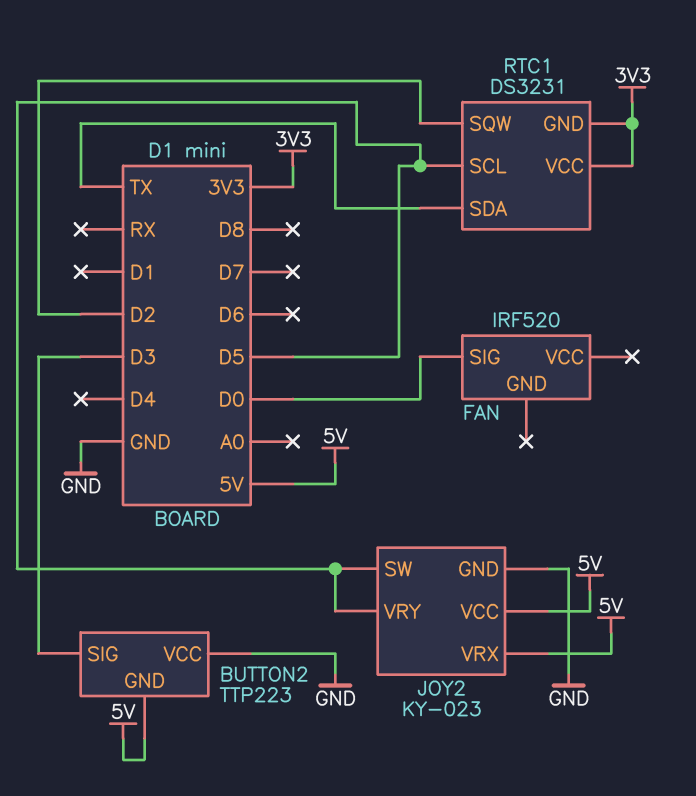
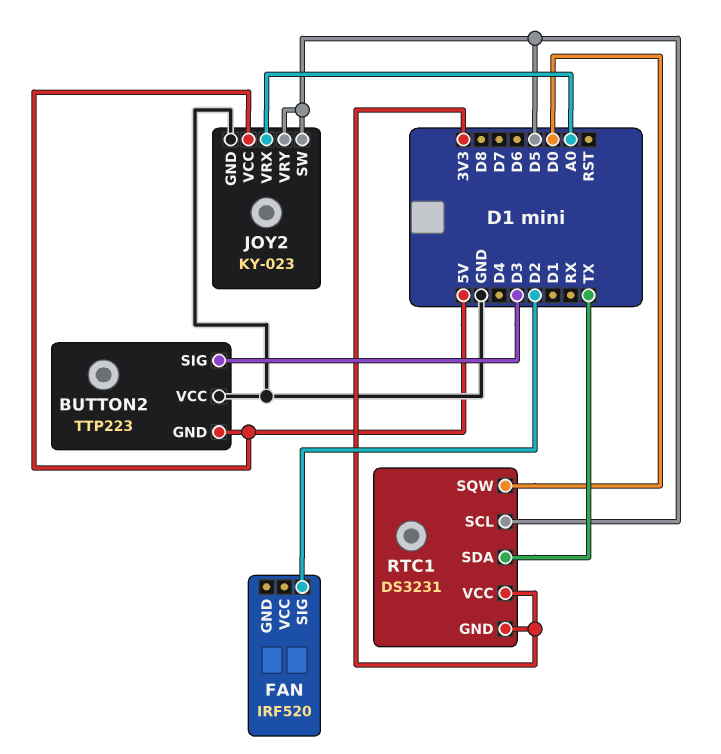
FAN pin SIG: D0 -> D2
JOY2 pin VRX: 5V -> A0
RTC1 pin SQW: D2 -> D0

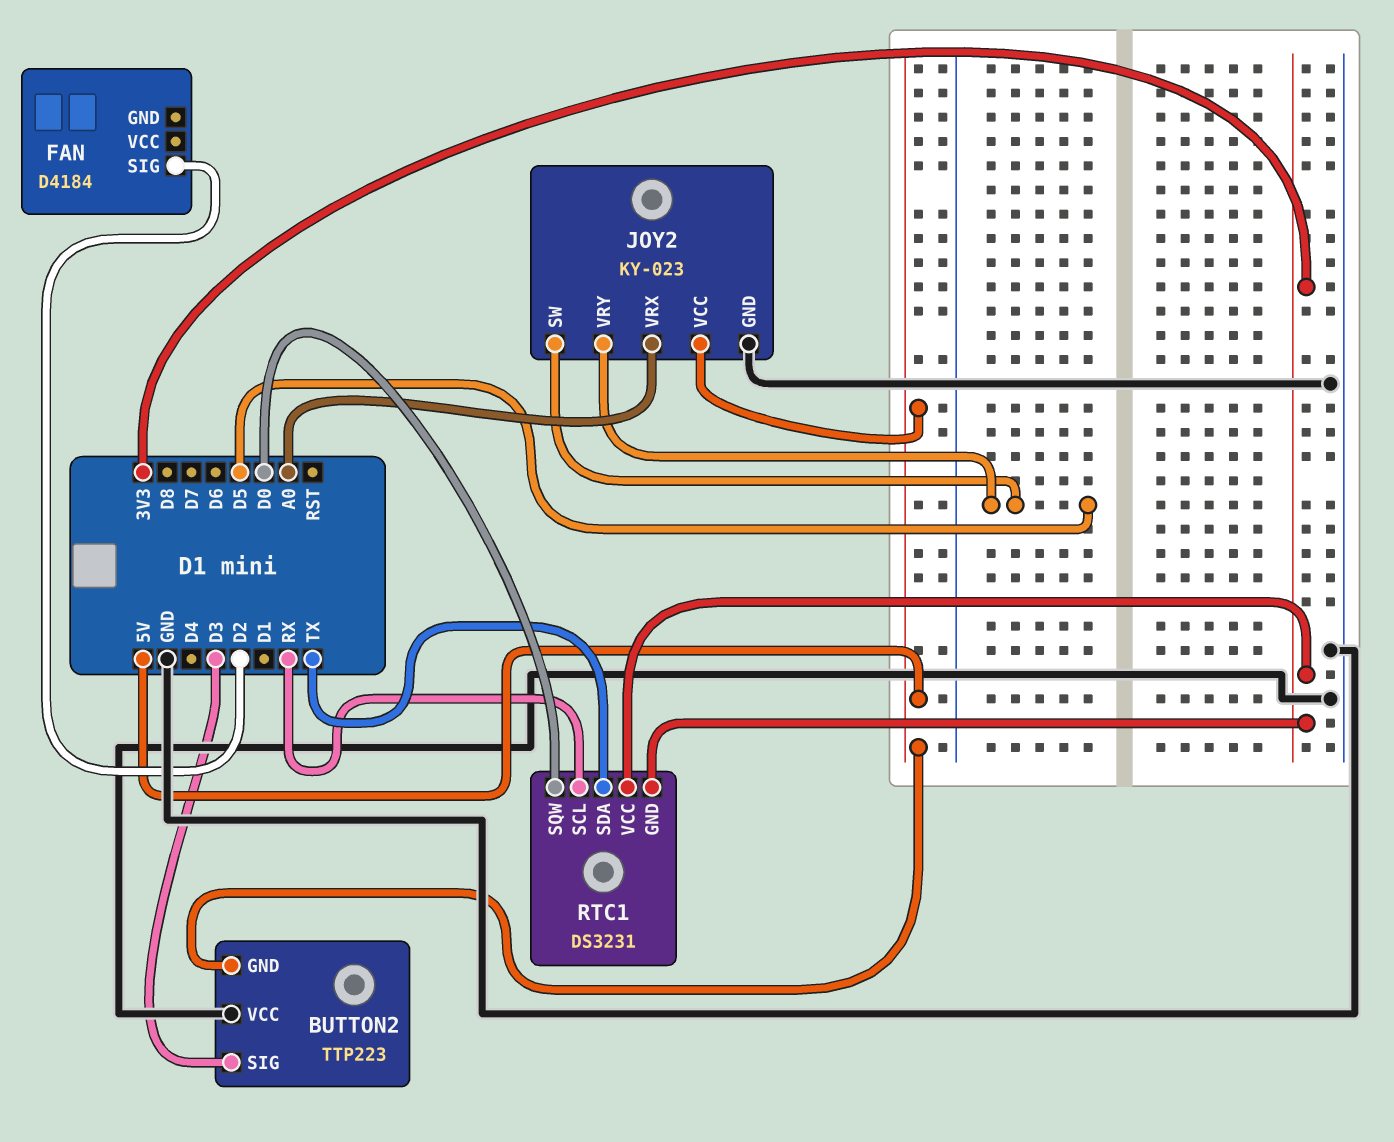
FAN: IRF520 -> D4184
RTC1 pin SCL: D5 -> RX

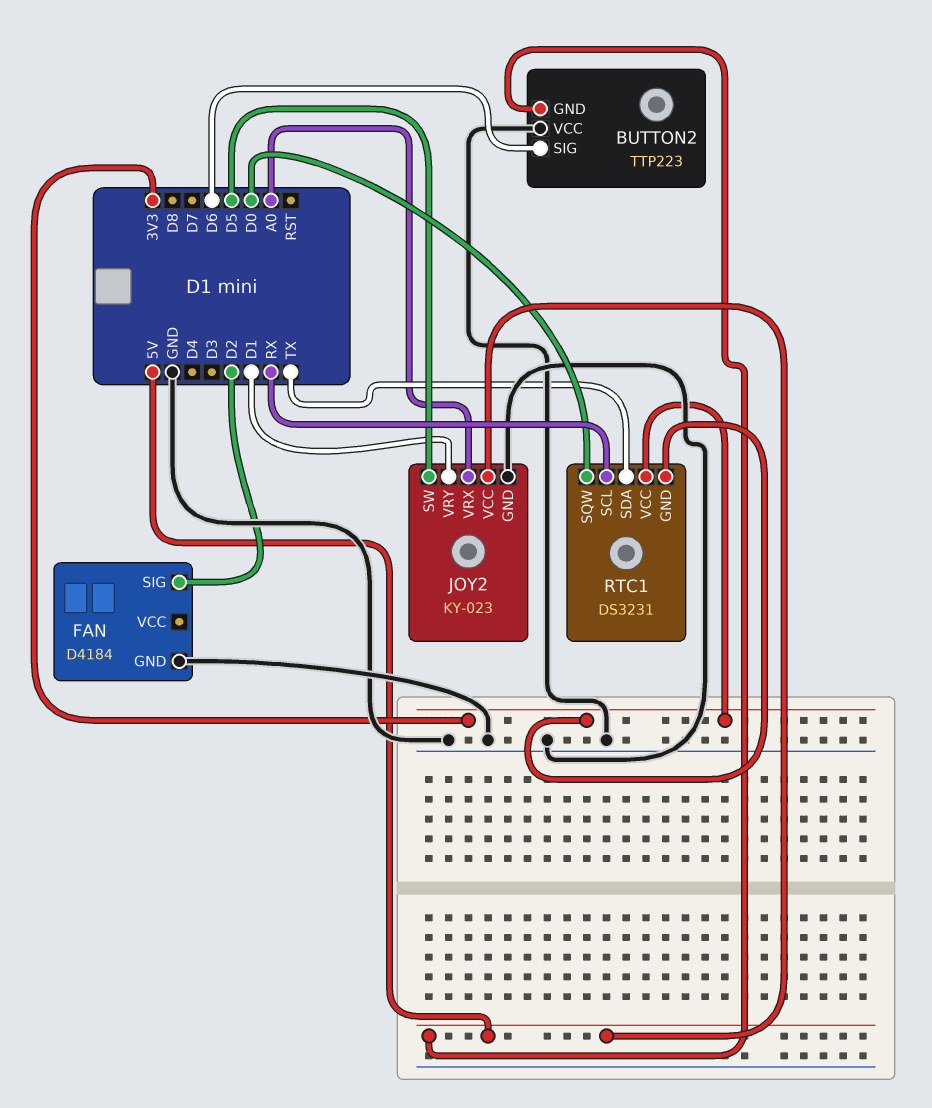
BUTTON2 pin SIG: D3 -> D6
FAN pin GND: none -> GND
JOY2 pin VRY: D5 -> D1

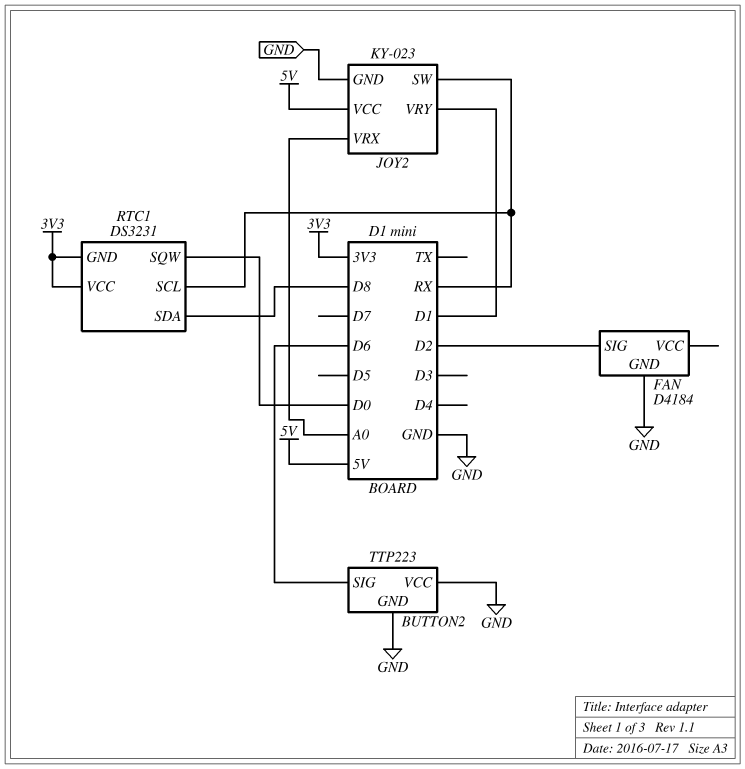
BUTTON2 pin GND: 5V -> GND
JOY2 pin SW: D5 -> RX
RTC1 pin SDA: TX -> D8

